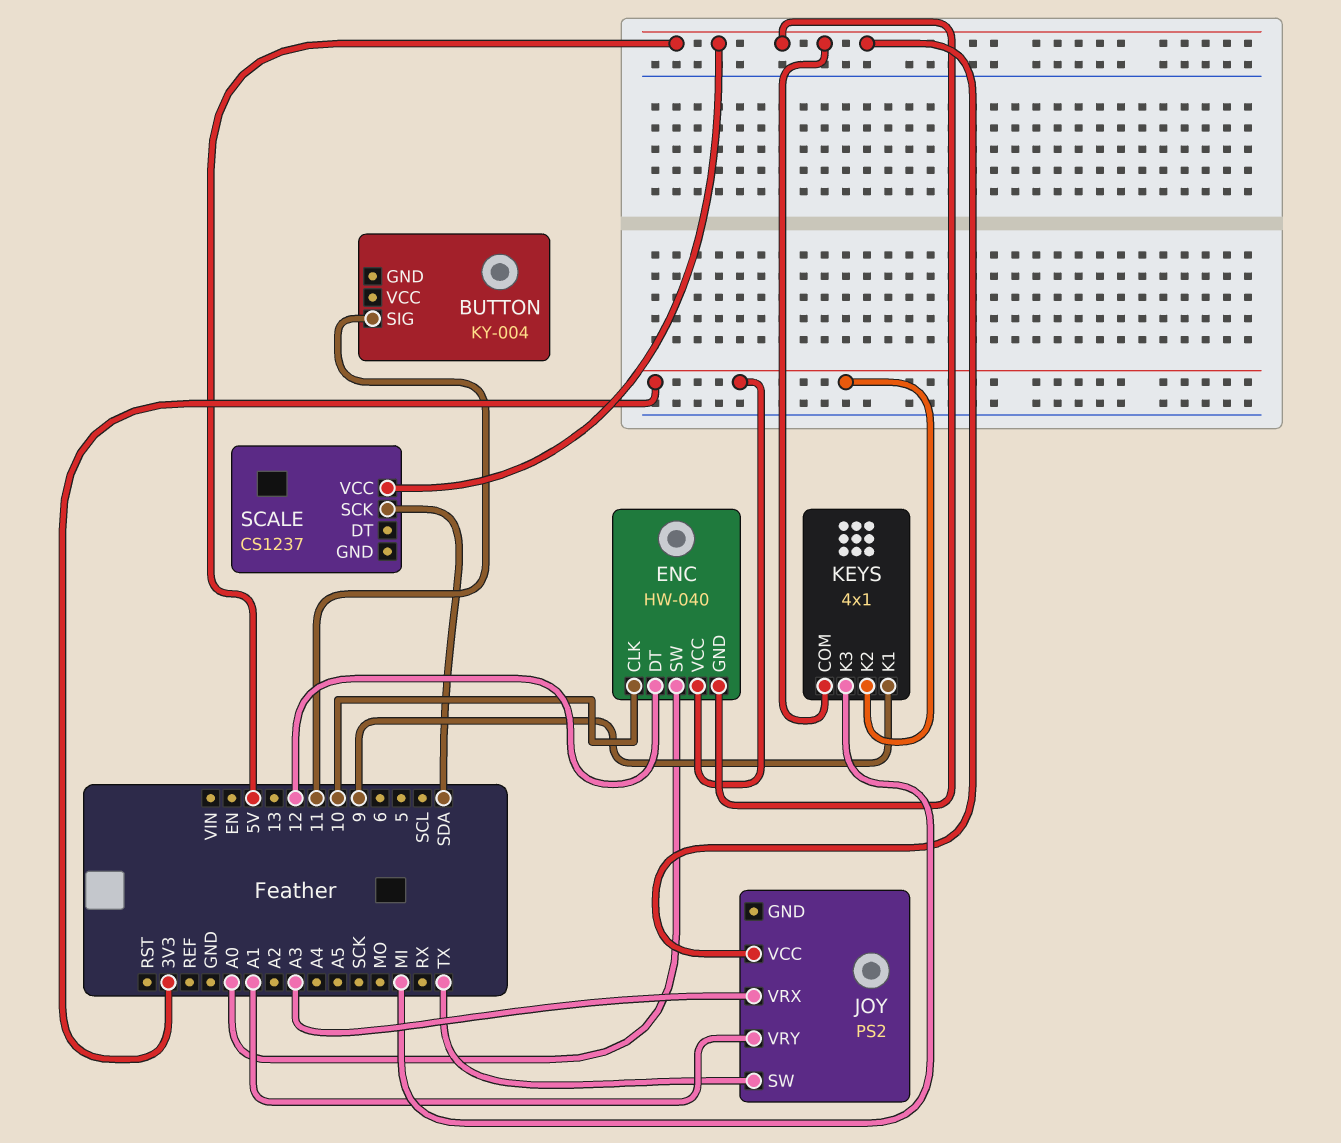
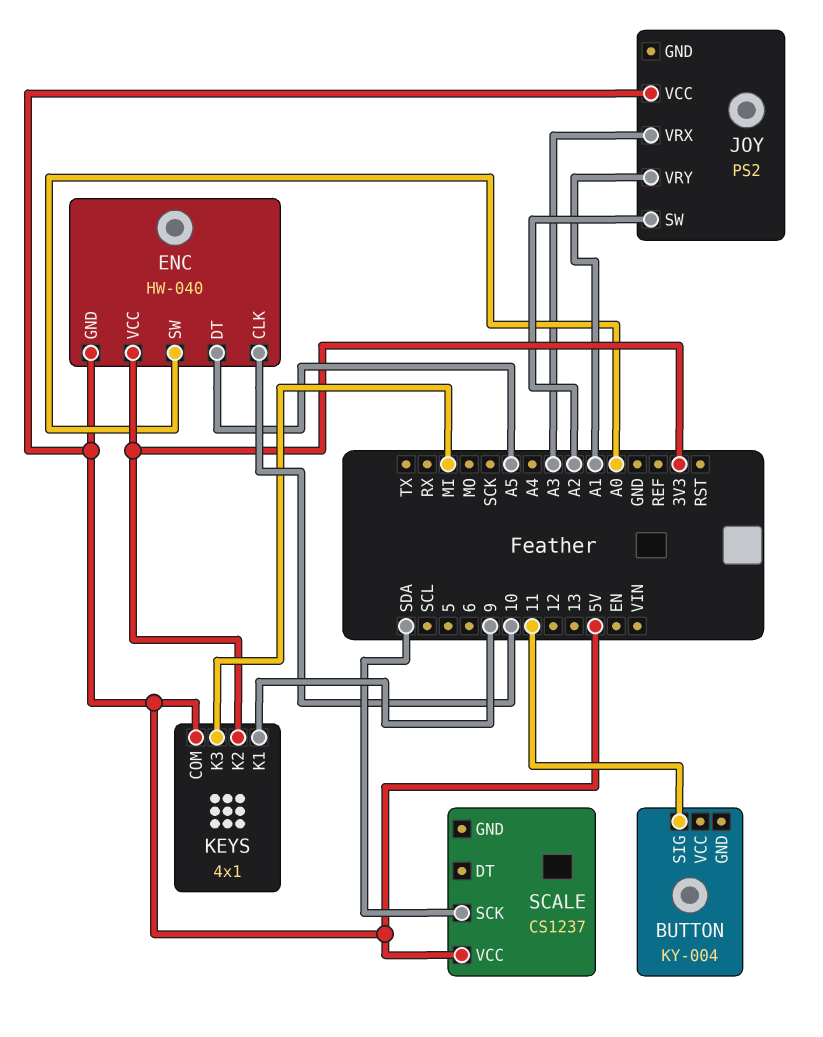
ENC pin DT: 12 -> A5
JOY pin SW: TX -> A2

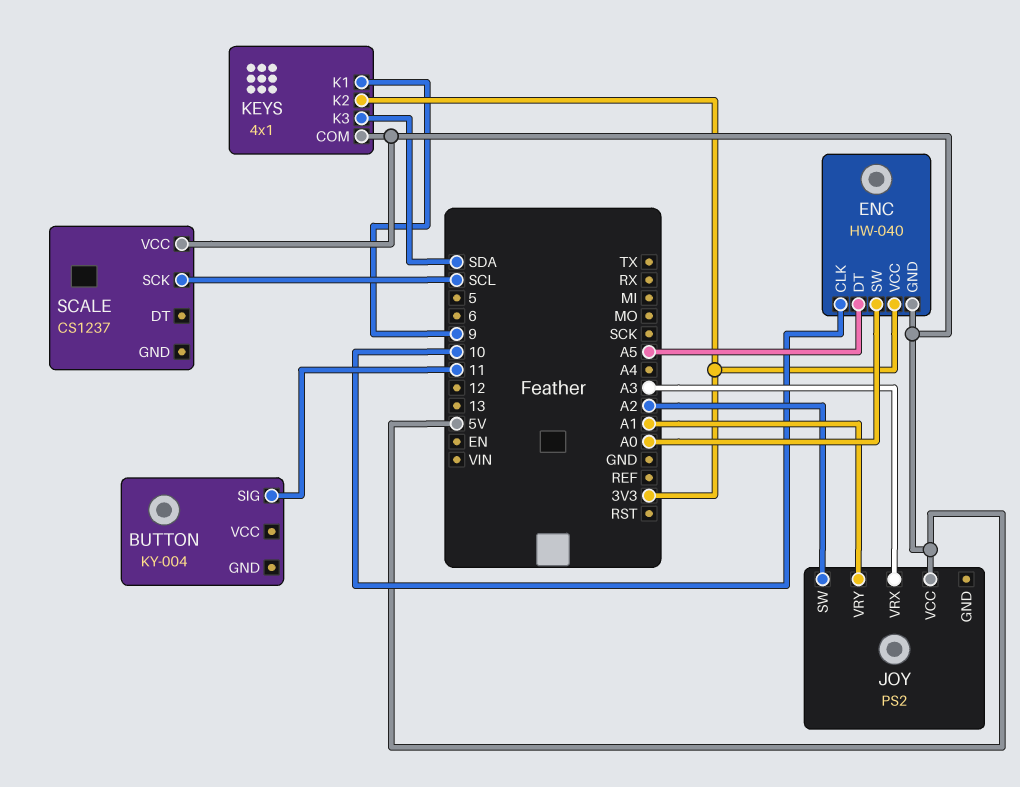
KEYS pin K3: MI -> SDA
SCALE pin SCK: SDA -> SCL

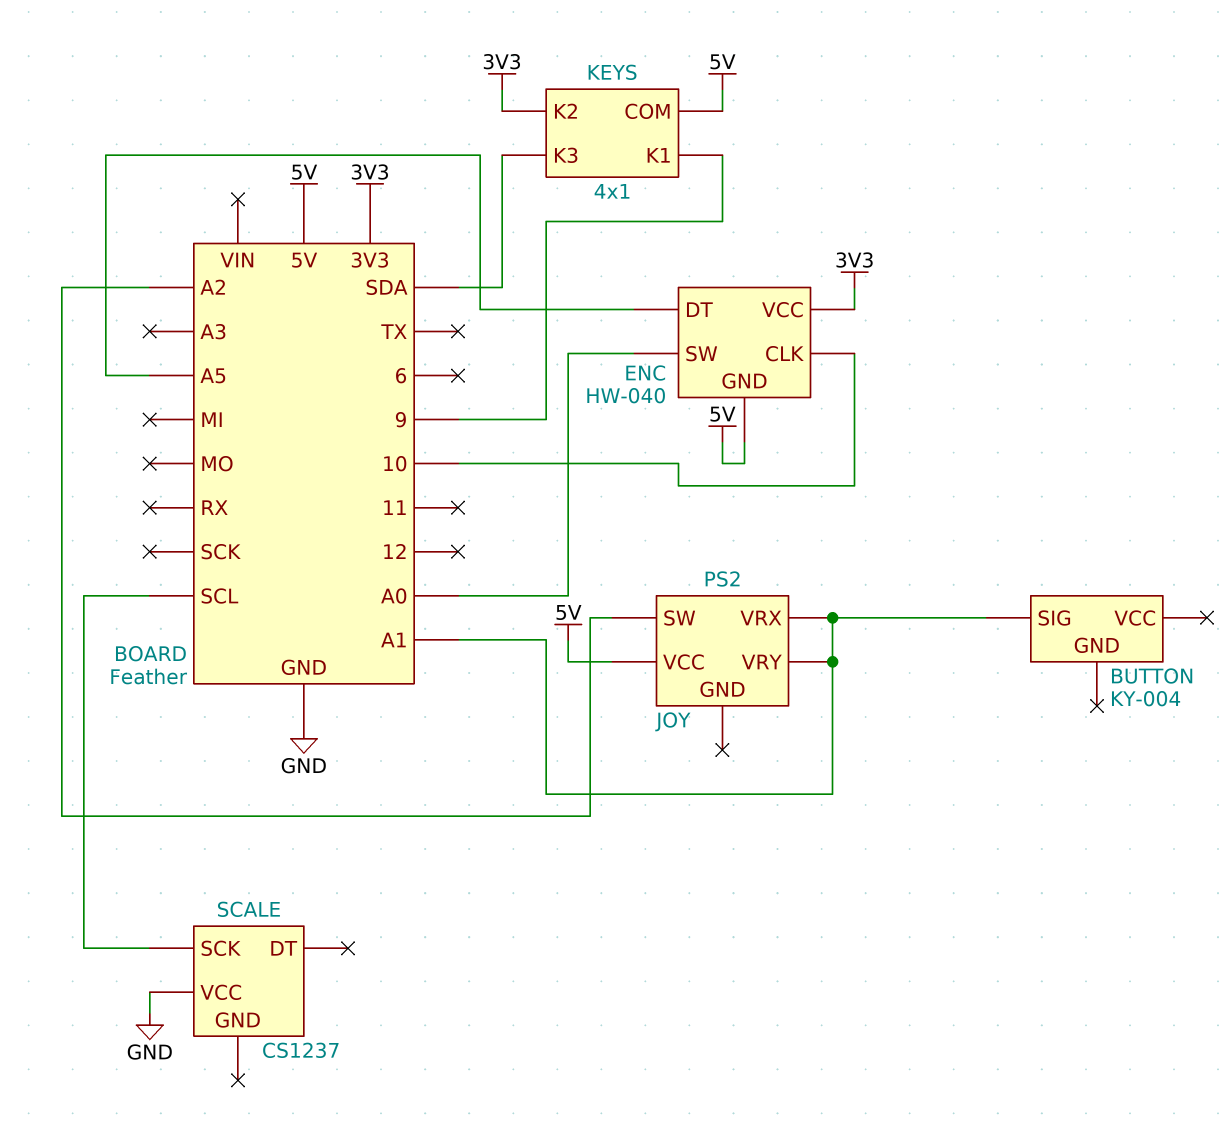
BUTTON pin SIG: 11 -> A1
JOY pin VRX: A3 -> A1
SCALE pin VCC: 5V -> GND

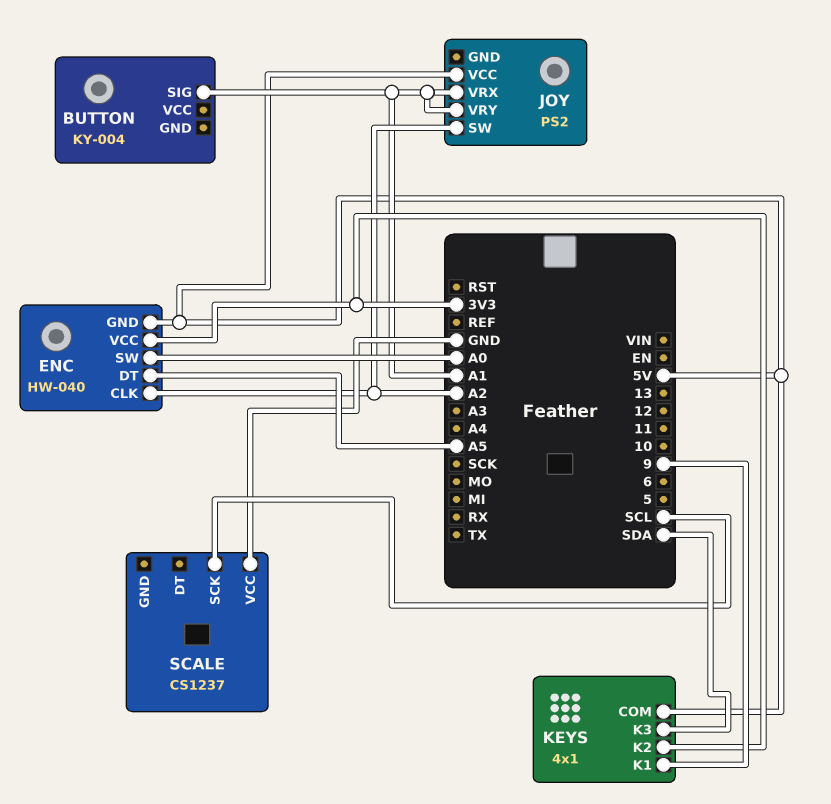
ENC pin CLK: 10 -> A2

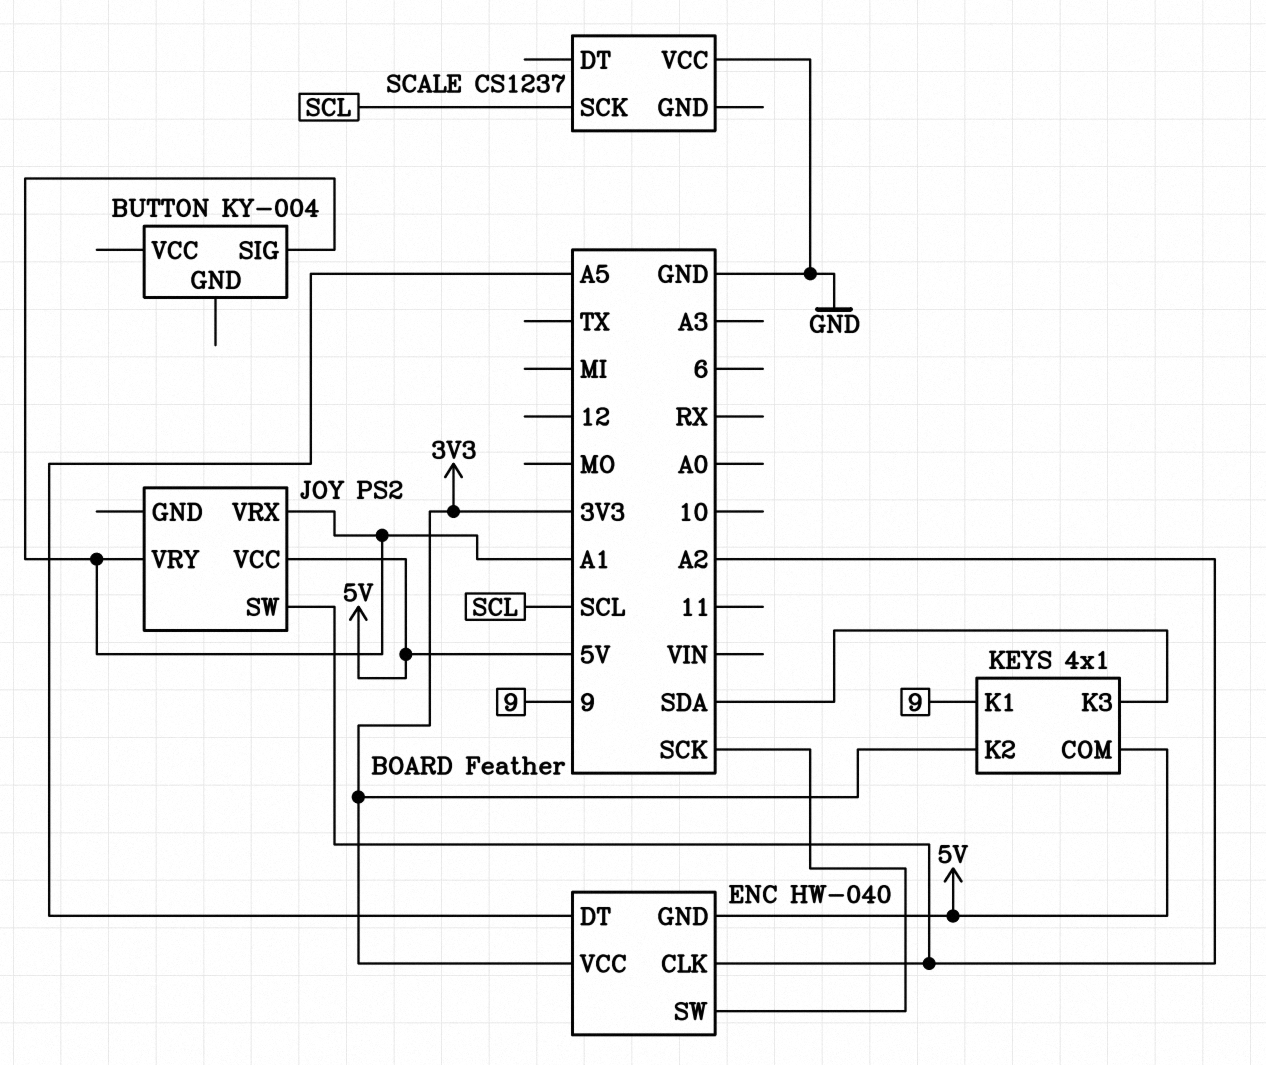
ENC pin SW: A0 -> SCK

